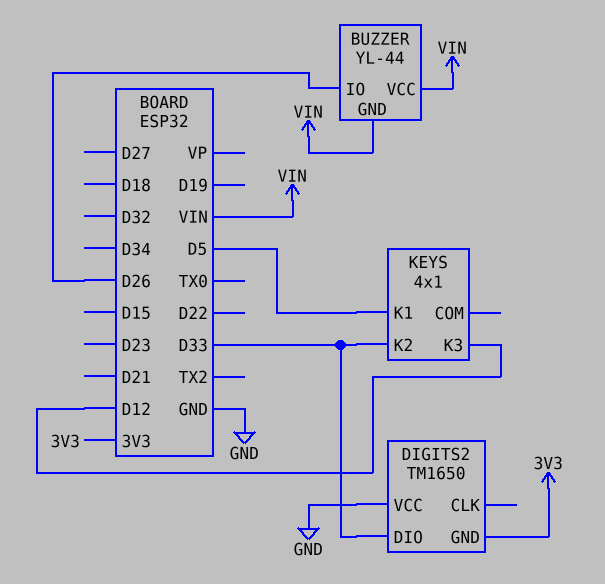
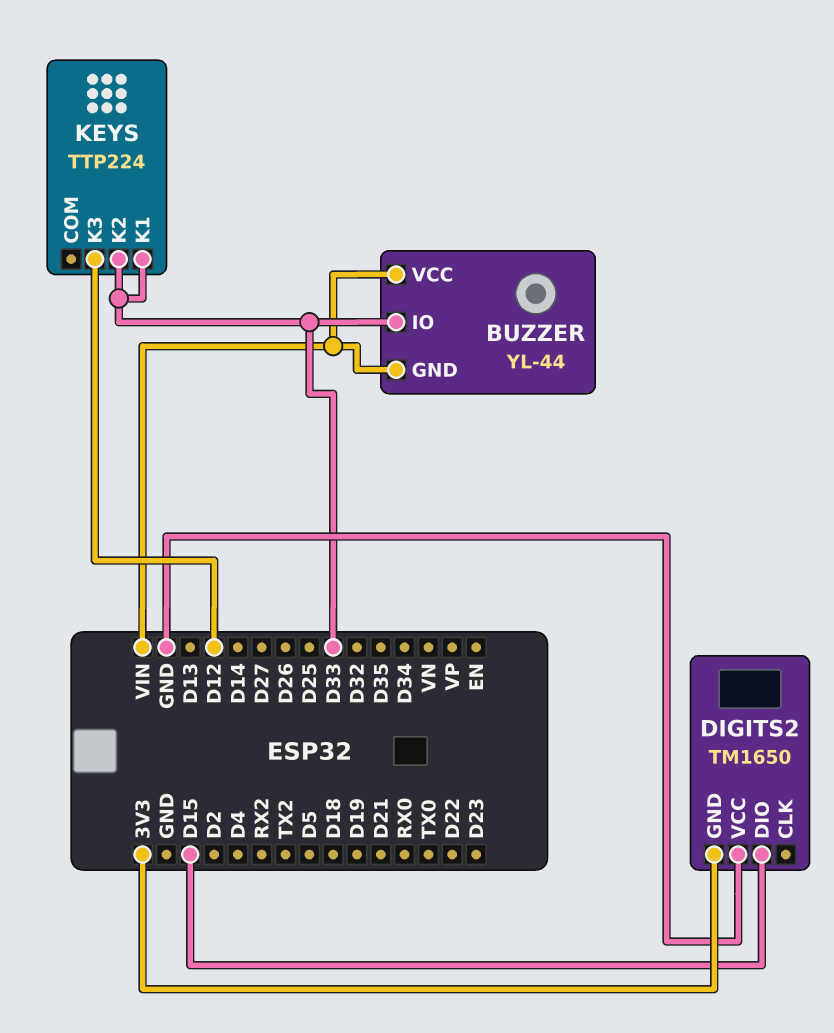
BUZZER pin IO: D26 -> D33
DIGITS2 pin DIO: D33 -> D15
KEYS: 4x1 -> TTP224
KEYS pin K1: D5 -> D33

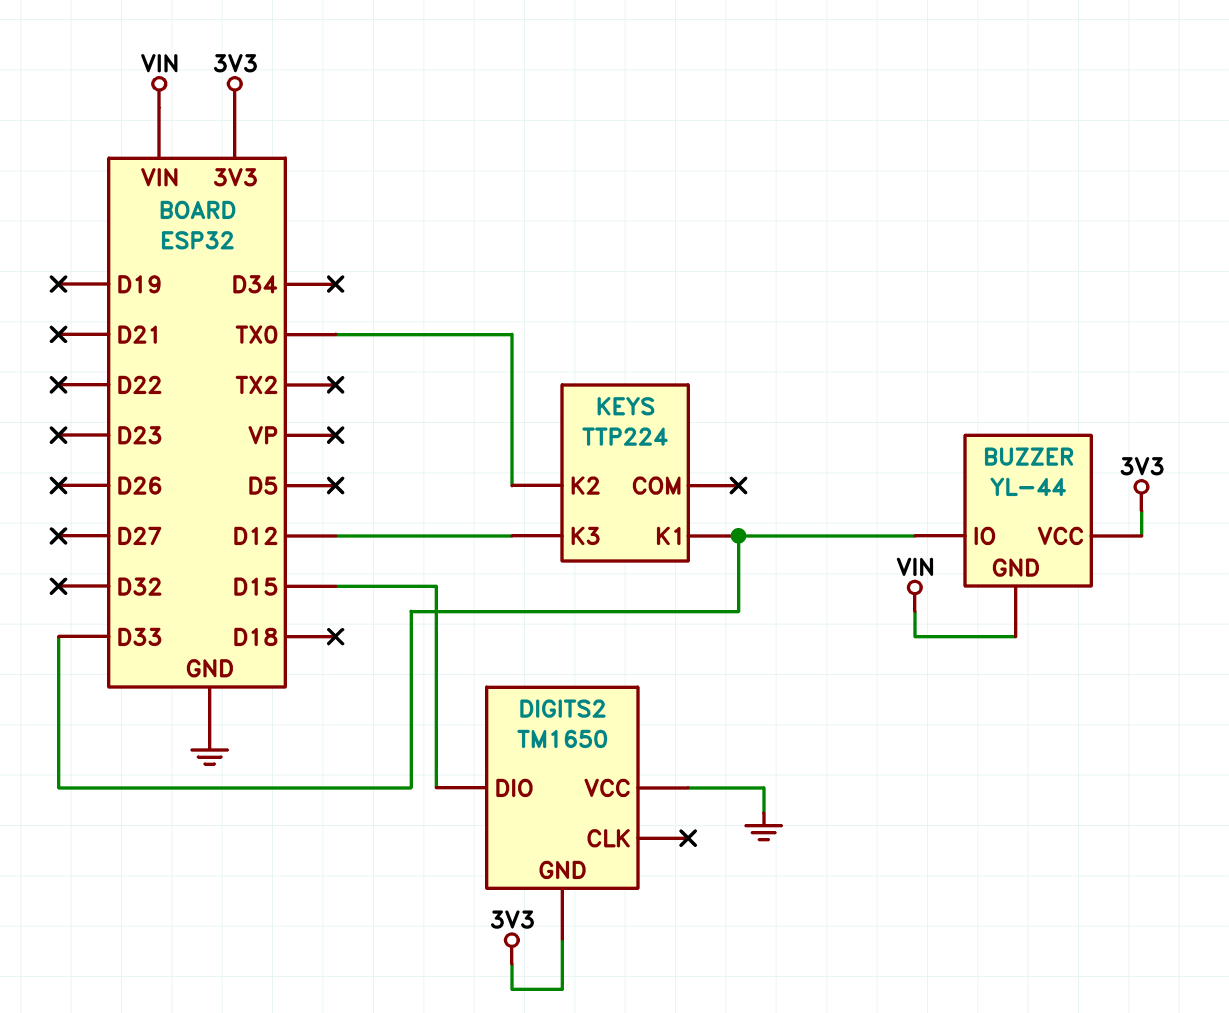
BUZZER pin VCC: VIN -> 3V3
KEYS pin K2: D33 -> TX0

